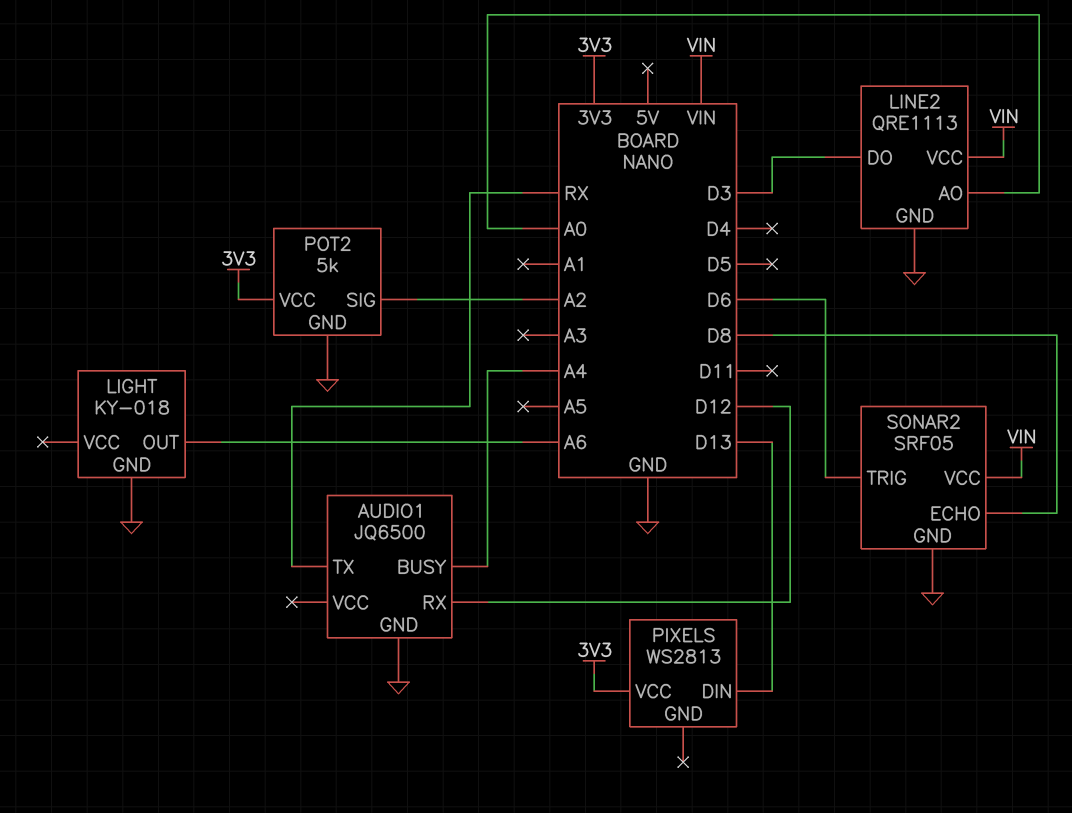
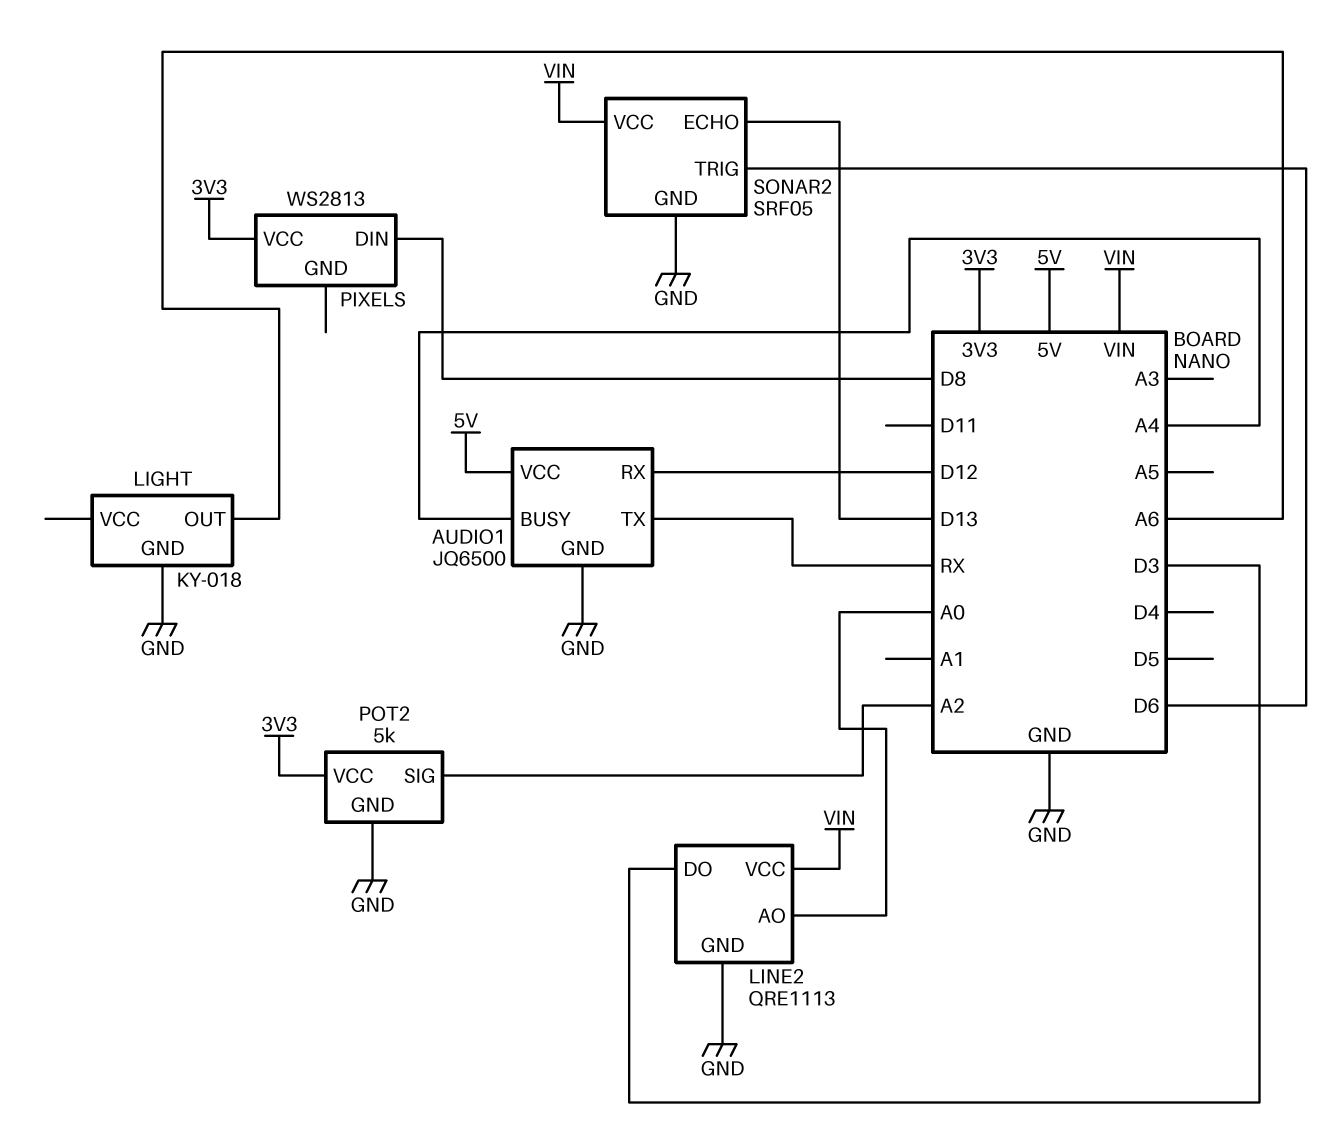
AUDIO1 pin VCC: none -> 5V
PIXELS pin DIN: D13 -> D8
SONAR2 pin ECHO: D8 -> D13

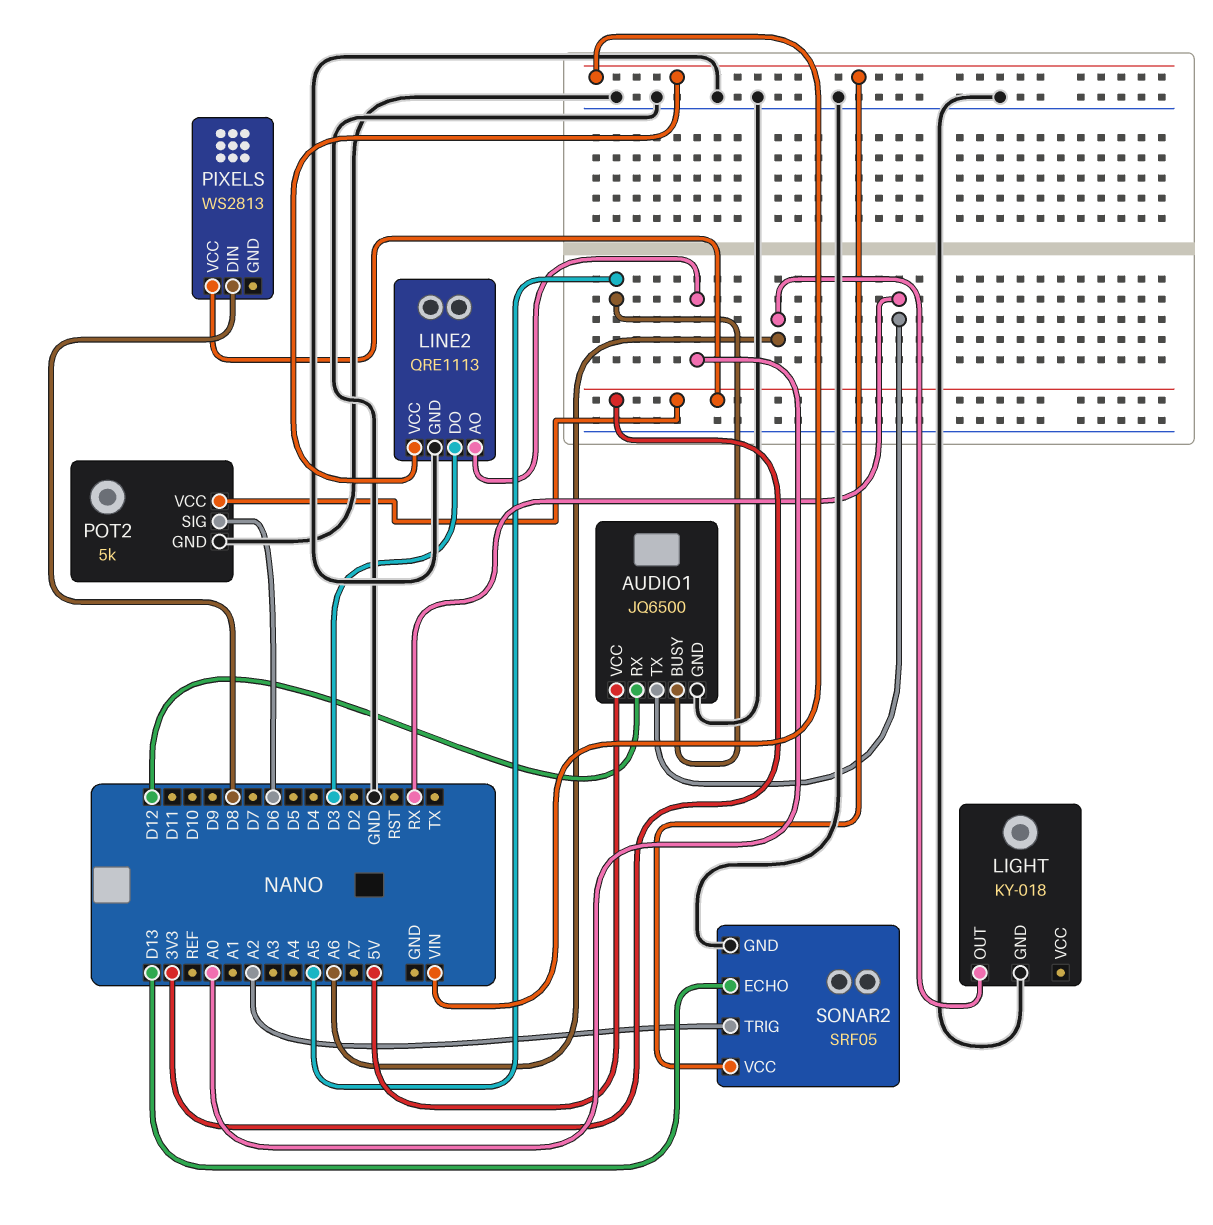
AUDIO1 pin BUSY: A4 -> A5
POT2 pin SIG: A2 -> D6
SONAR2 pin TRIG: D6 -> A2

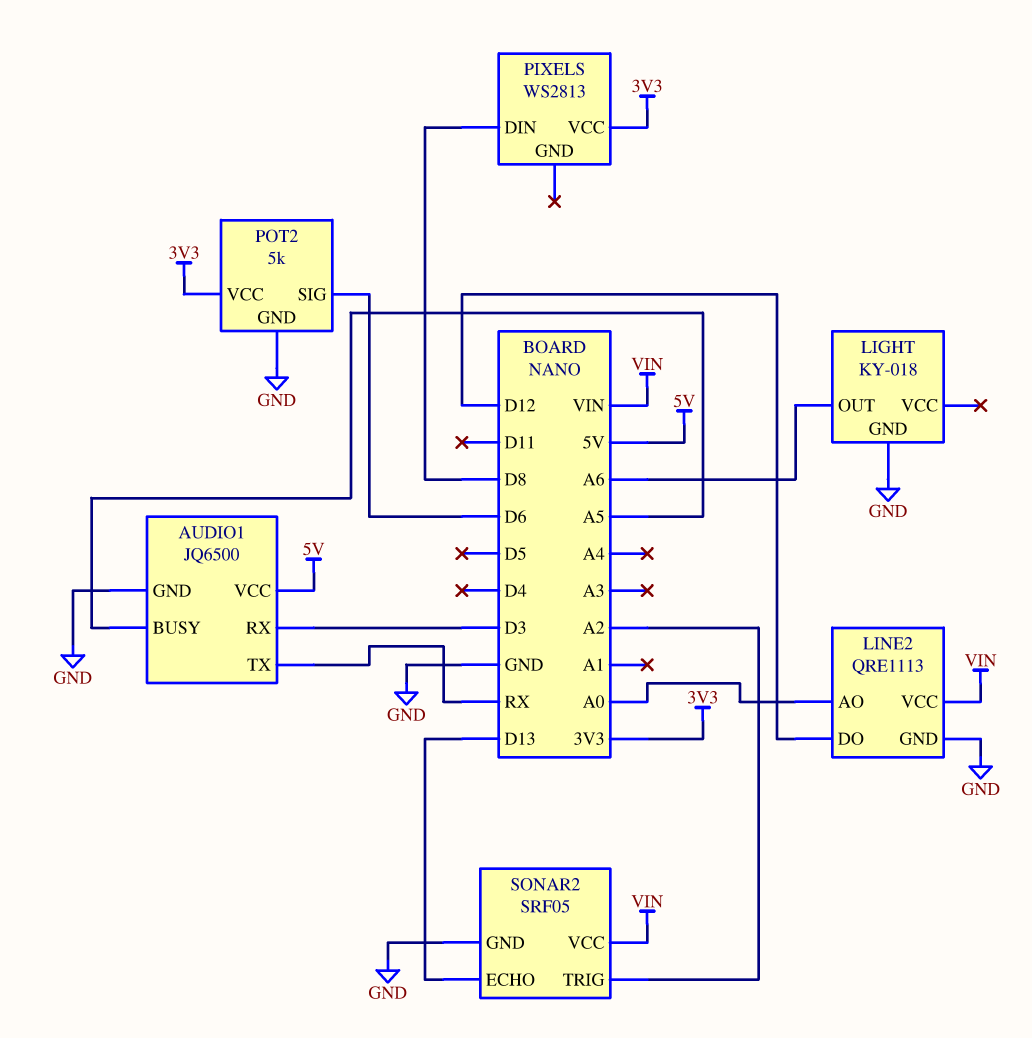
AUDIO1 pin RX: D12 -> D3
LINE2 pin DO: D3 -> D12

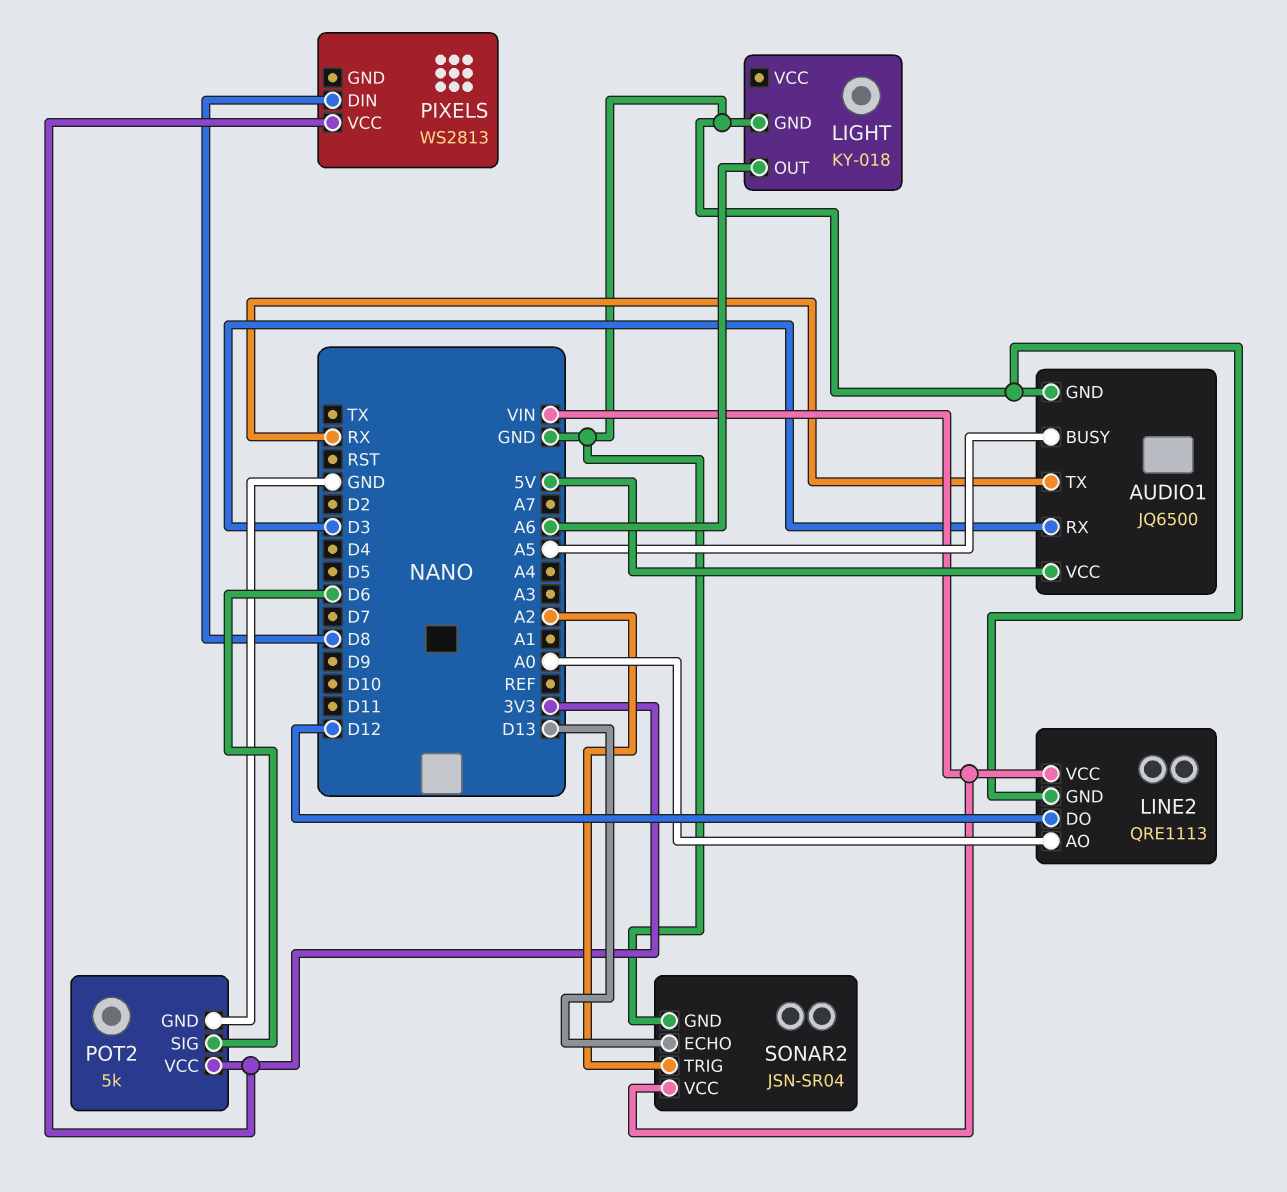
SONAR2: SRF05 -> JSN-SR04

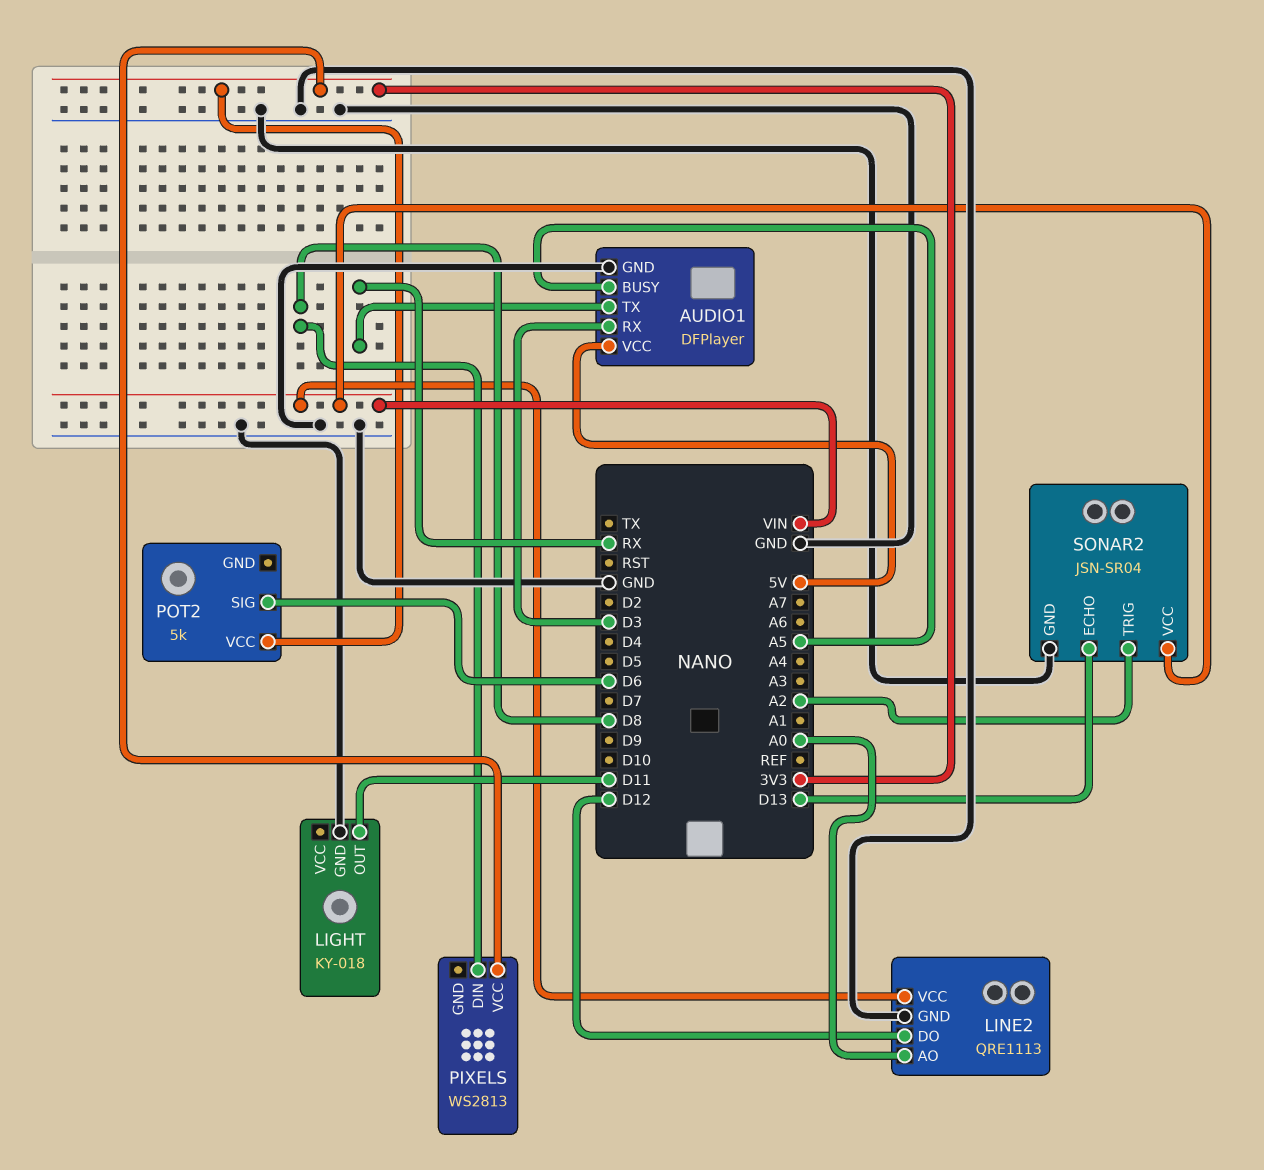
AUDIO1: JQ6500 -> DFPlayer
LIGHT pin OUT: A6 -> D11
POT2 pin GND: GND -> none

